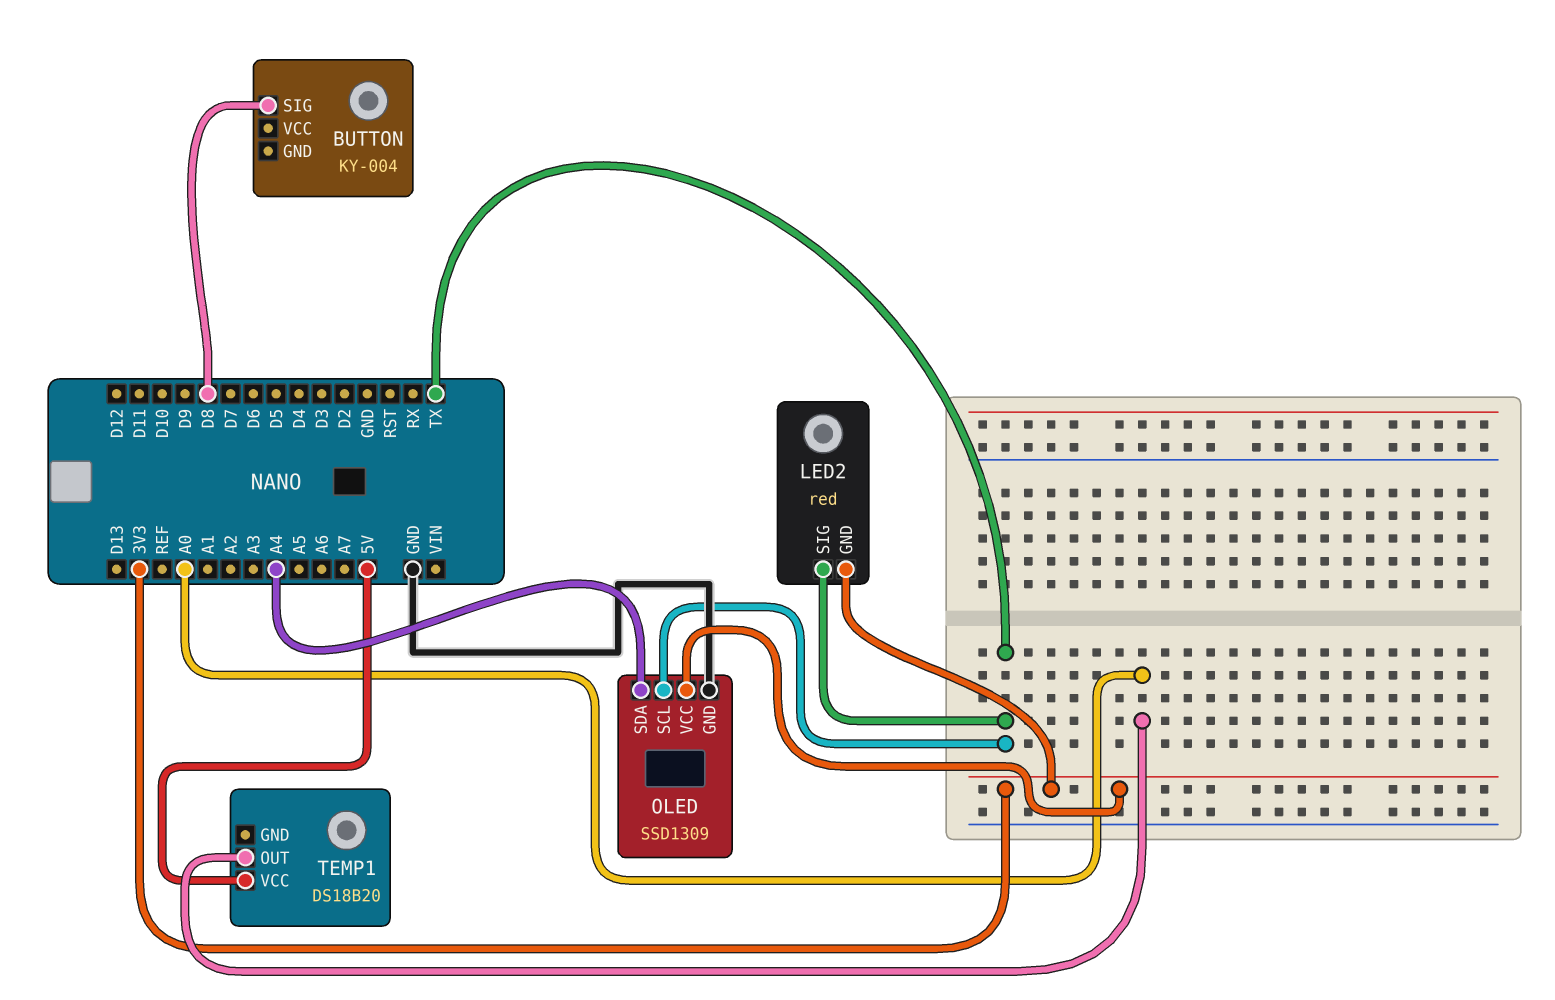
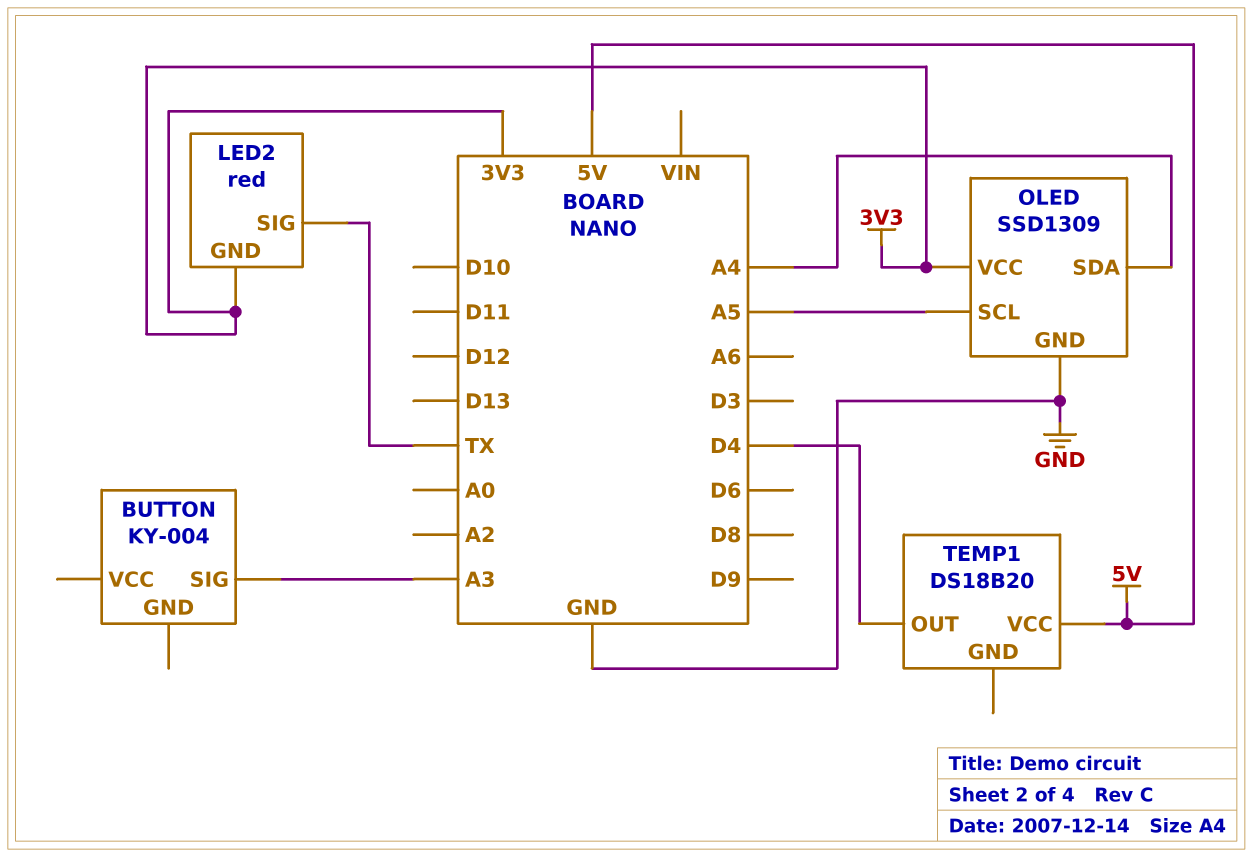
BUTTON pin SIG: D8 -> A3
OLED pin SCL: TX -> A5
TEMP1 pin OUT: A0 -> D4

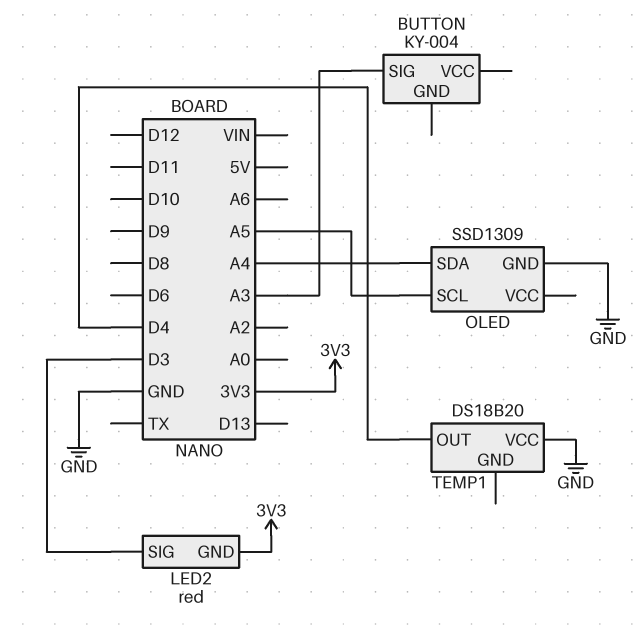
LED2 pin SIG: TX -> D3
OLED pin VCC: 3V3 -> none
TEMP1 pin VCC: 5V -> GND

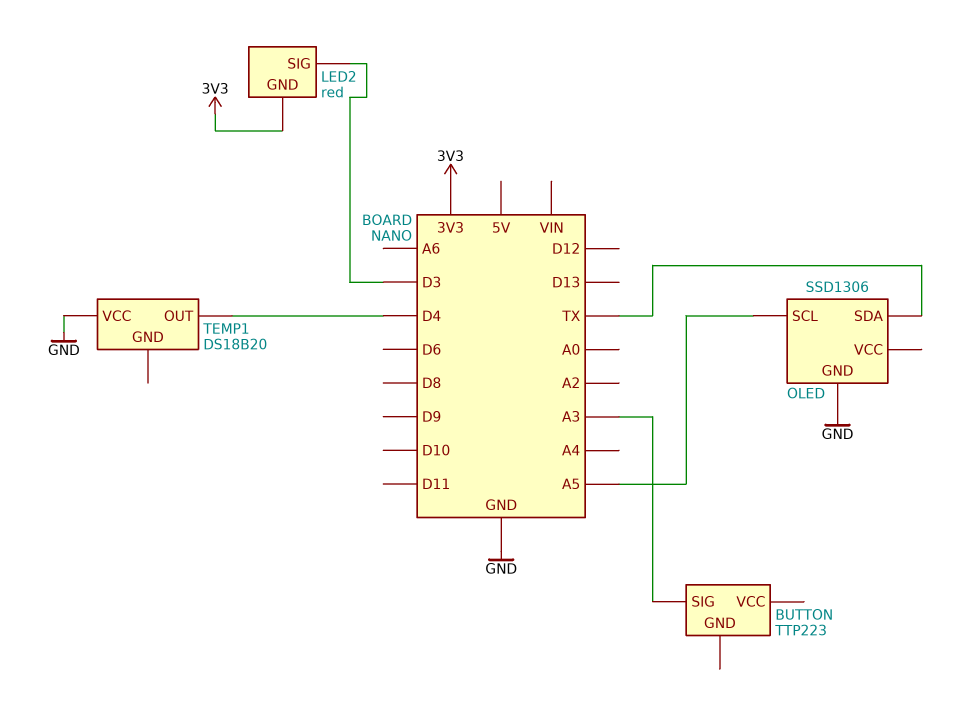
BUTTON: KY-004 -> TTP223
OLED: SSD1309 -> SSD1306
OLED pin SDA: A4 -> TX

